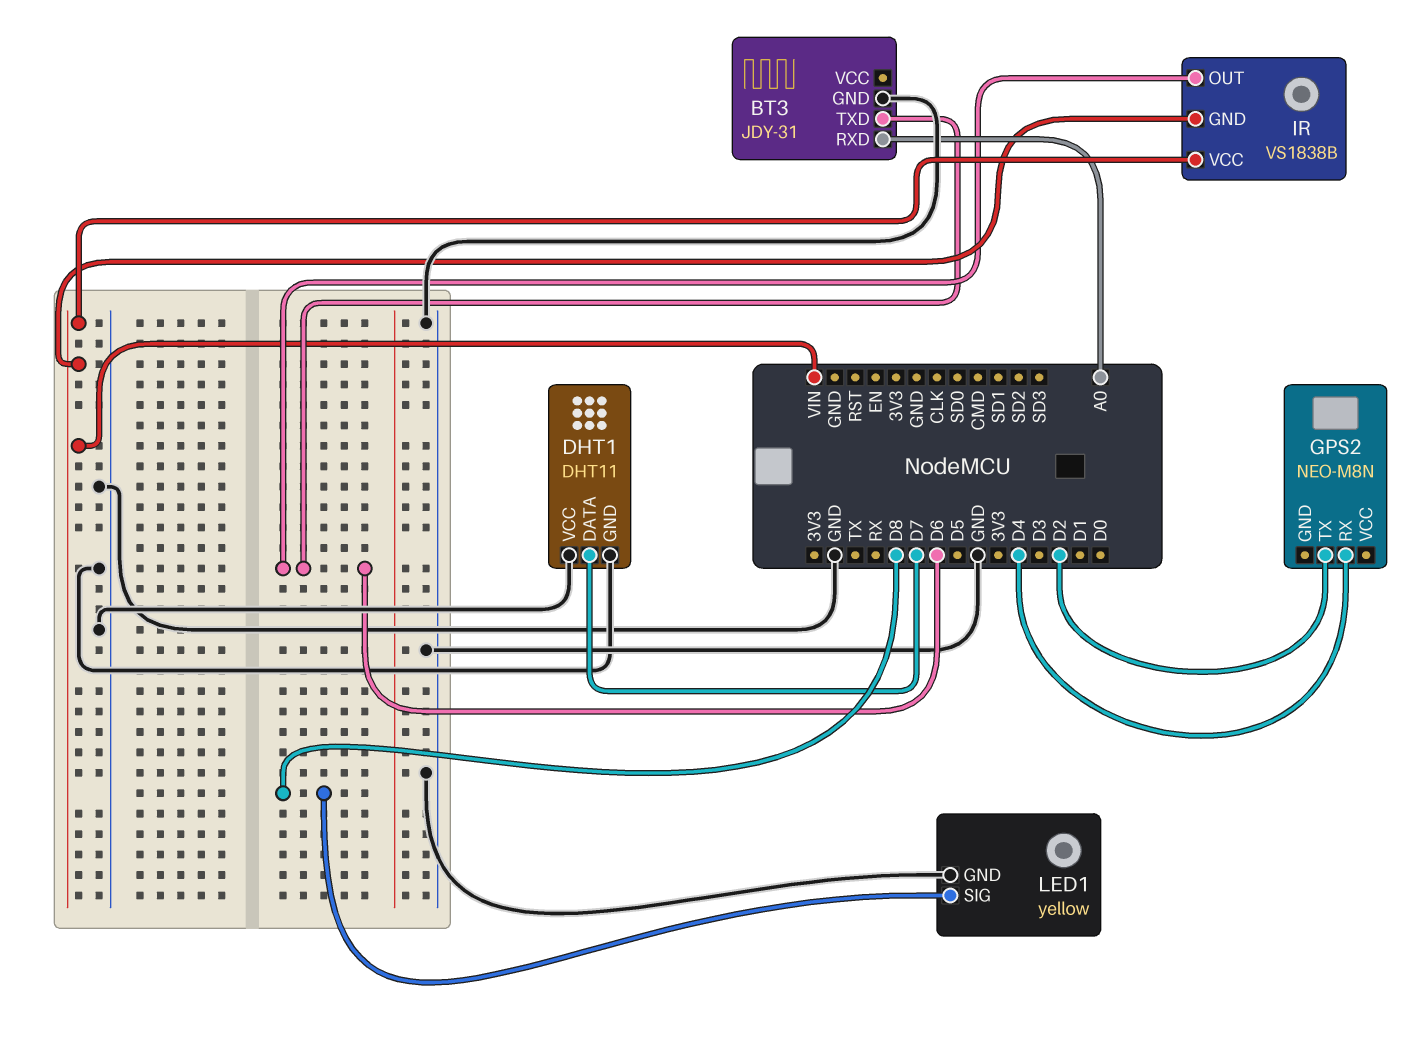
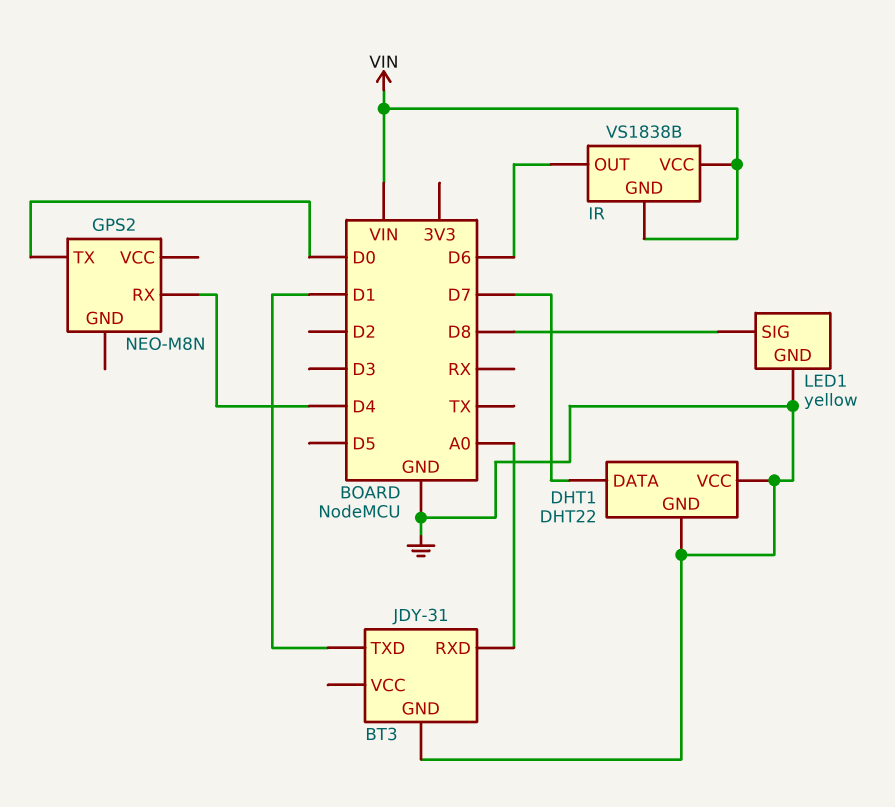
BT3 pin TXD: D6 -> D1
DHT1: DHT11 -> DHT22
GPS2 pin TX: D2 -> D0

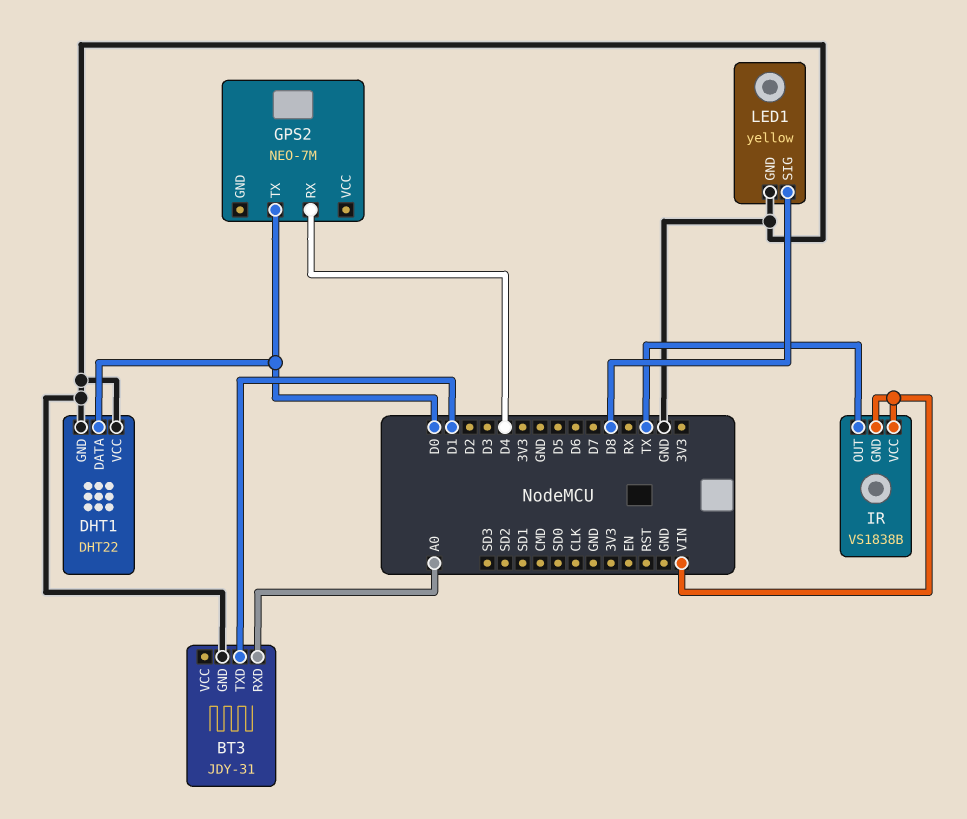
DHT1 pin DATA: D7 -> D0
GPS2: NEO-M8N -> NEO-7M
IR pin OUT: D6 -> TX

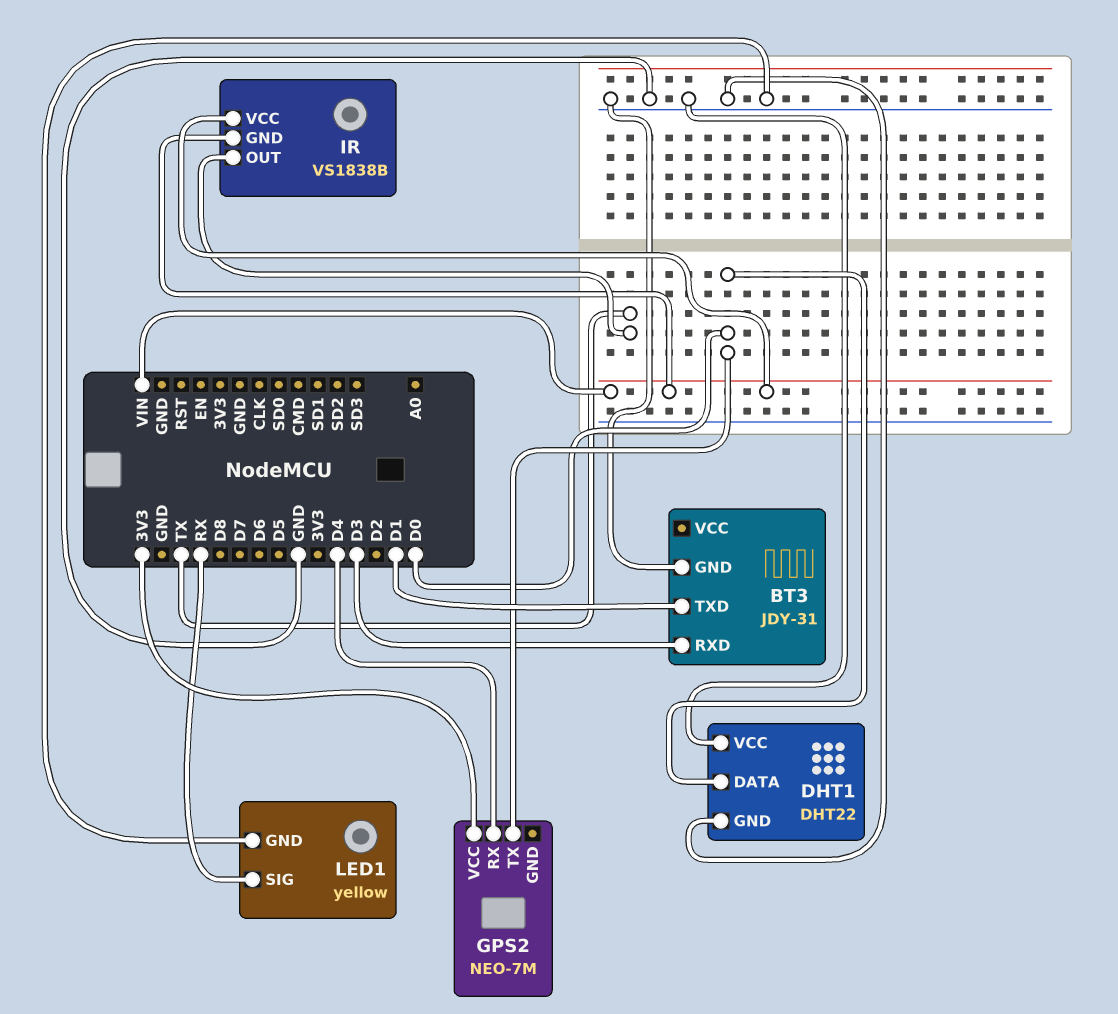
BT3 pin RXD: A0 -> D3
GPS2 pin VCC: none -> 3V3
LED1 pin SIG: D8 -> RX

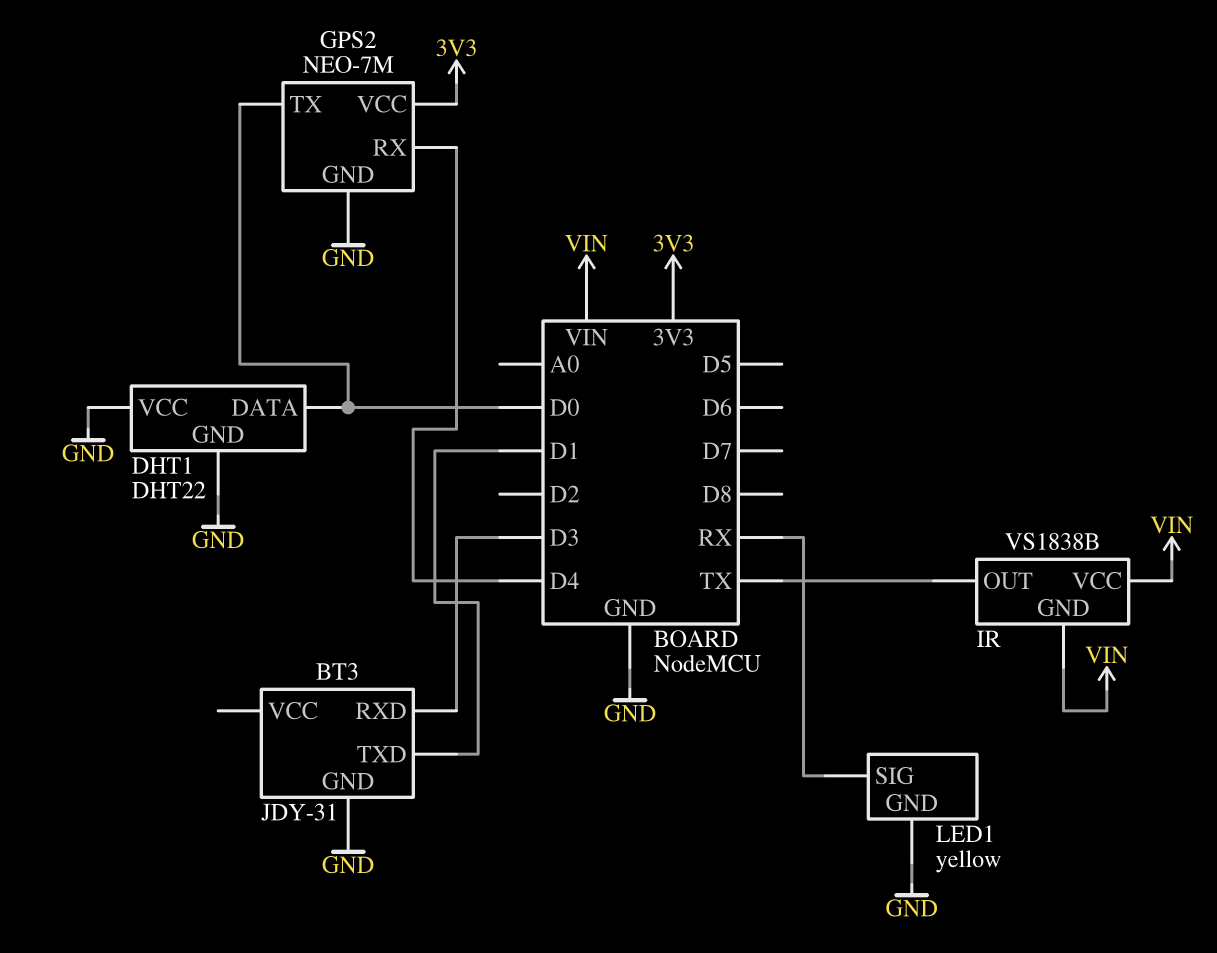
GPS2 pin GND: none -> GND

